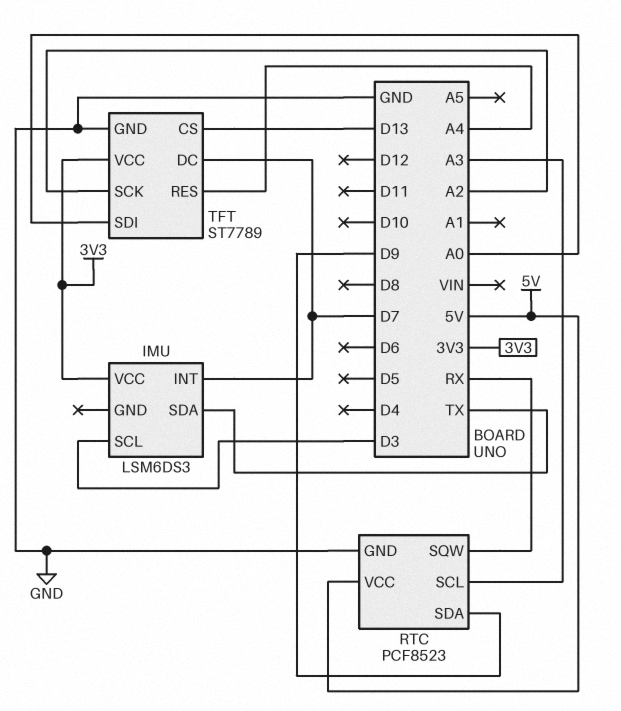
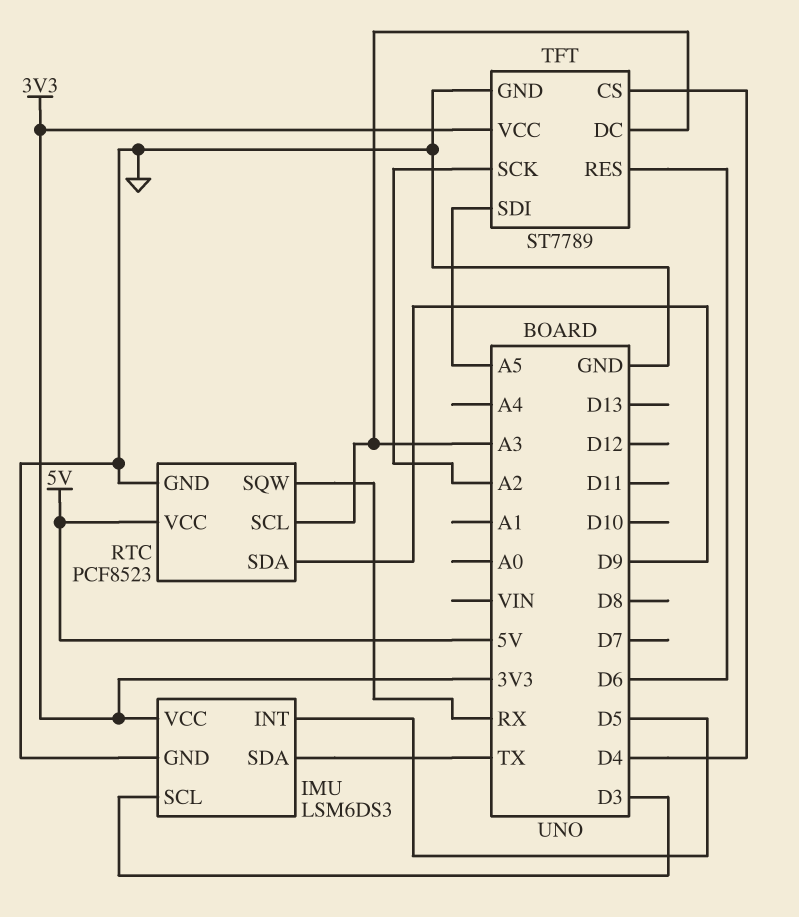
IMU pin GND: none -> GND
IMU pin INT: D7 -> D5
TFT pin CS: D13 -> D4
TFT pin DC: D7 -> A3
TFT pin RES: A4 -> D6
TFT pin SDI: A0 -> A5

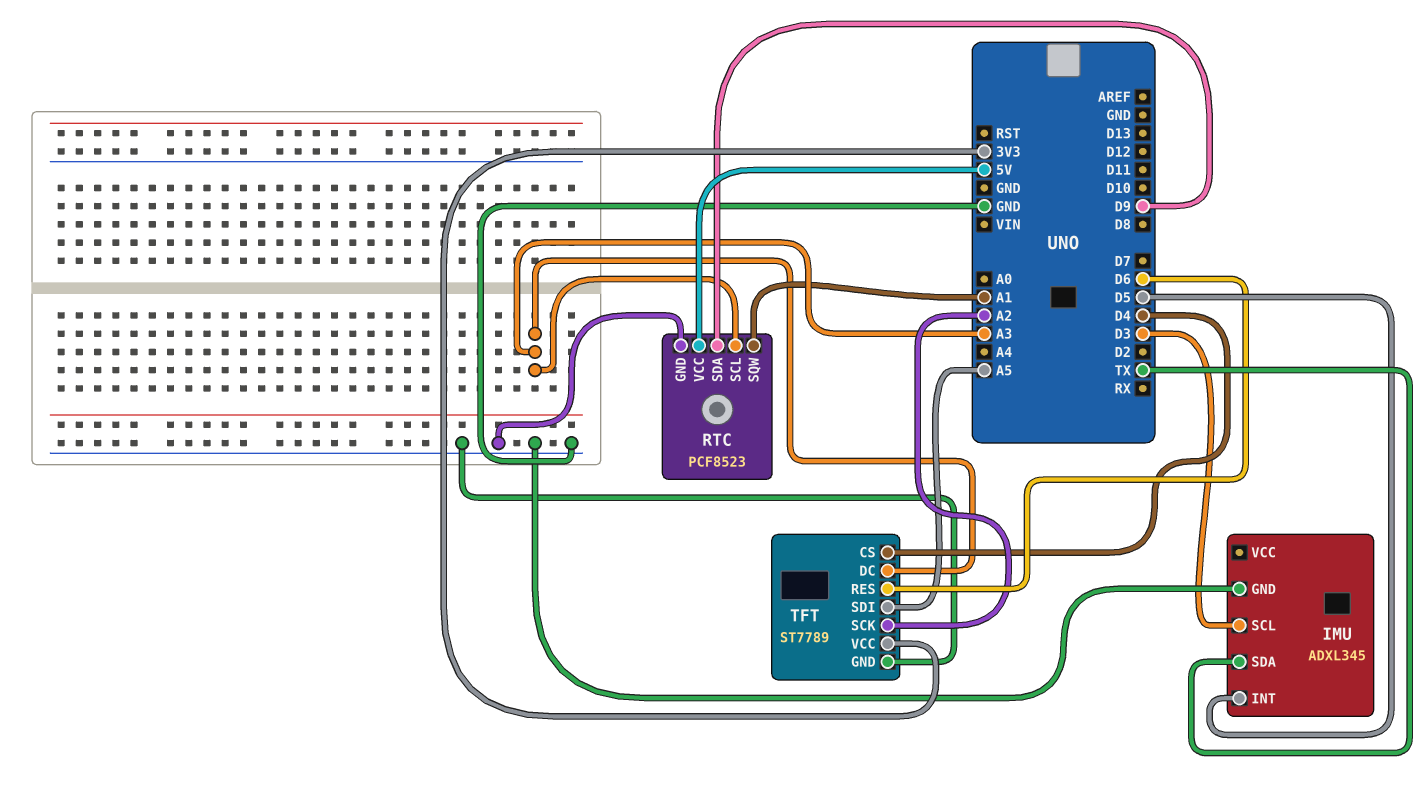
IMU: LSM6DS3 -> ADXL345
IMU pin VCC: 3V3 -> none
RTC pin SQW: RX -> A1

